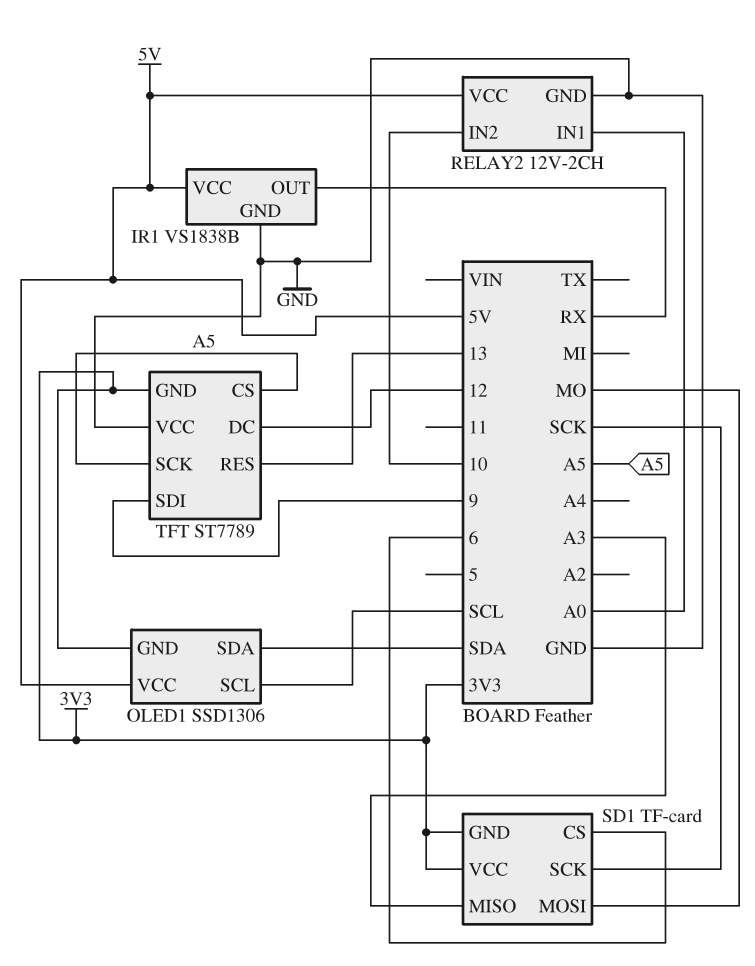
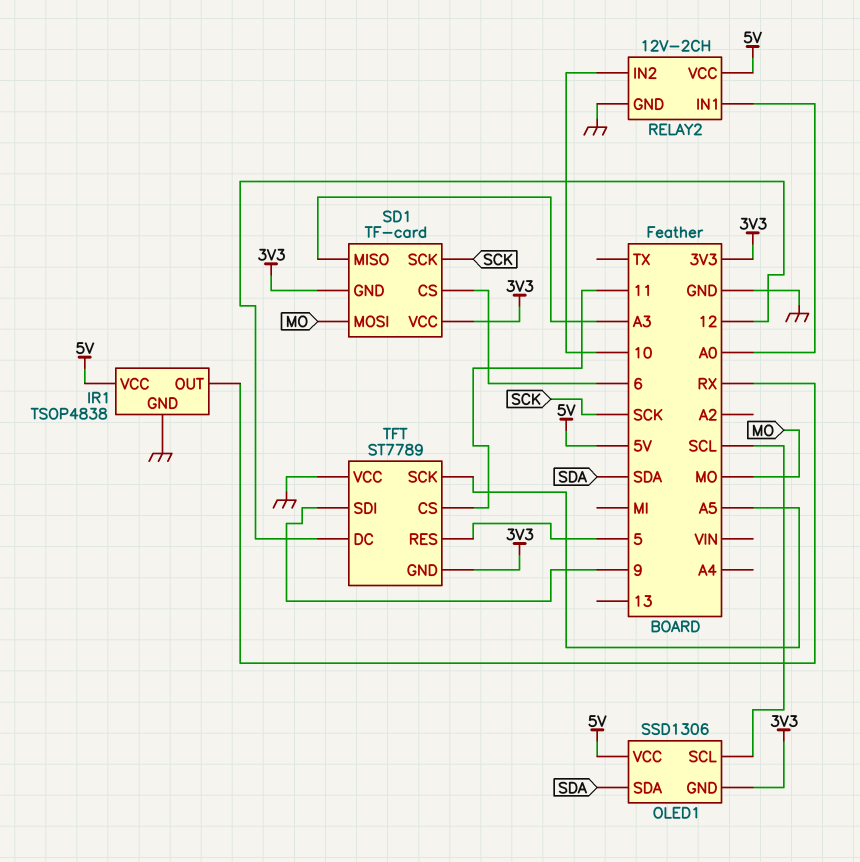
IR1: VS1838B -> TSOP4838
TFT pin CS: A5 -> 11
TFT pin RES: 13 -> 5

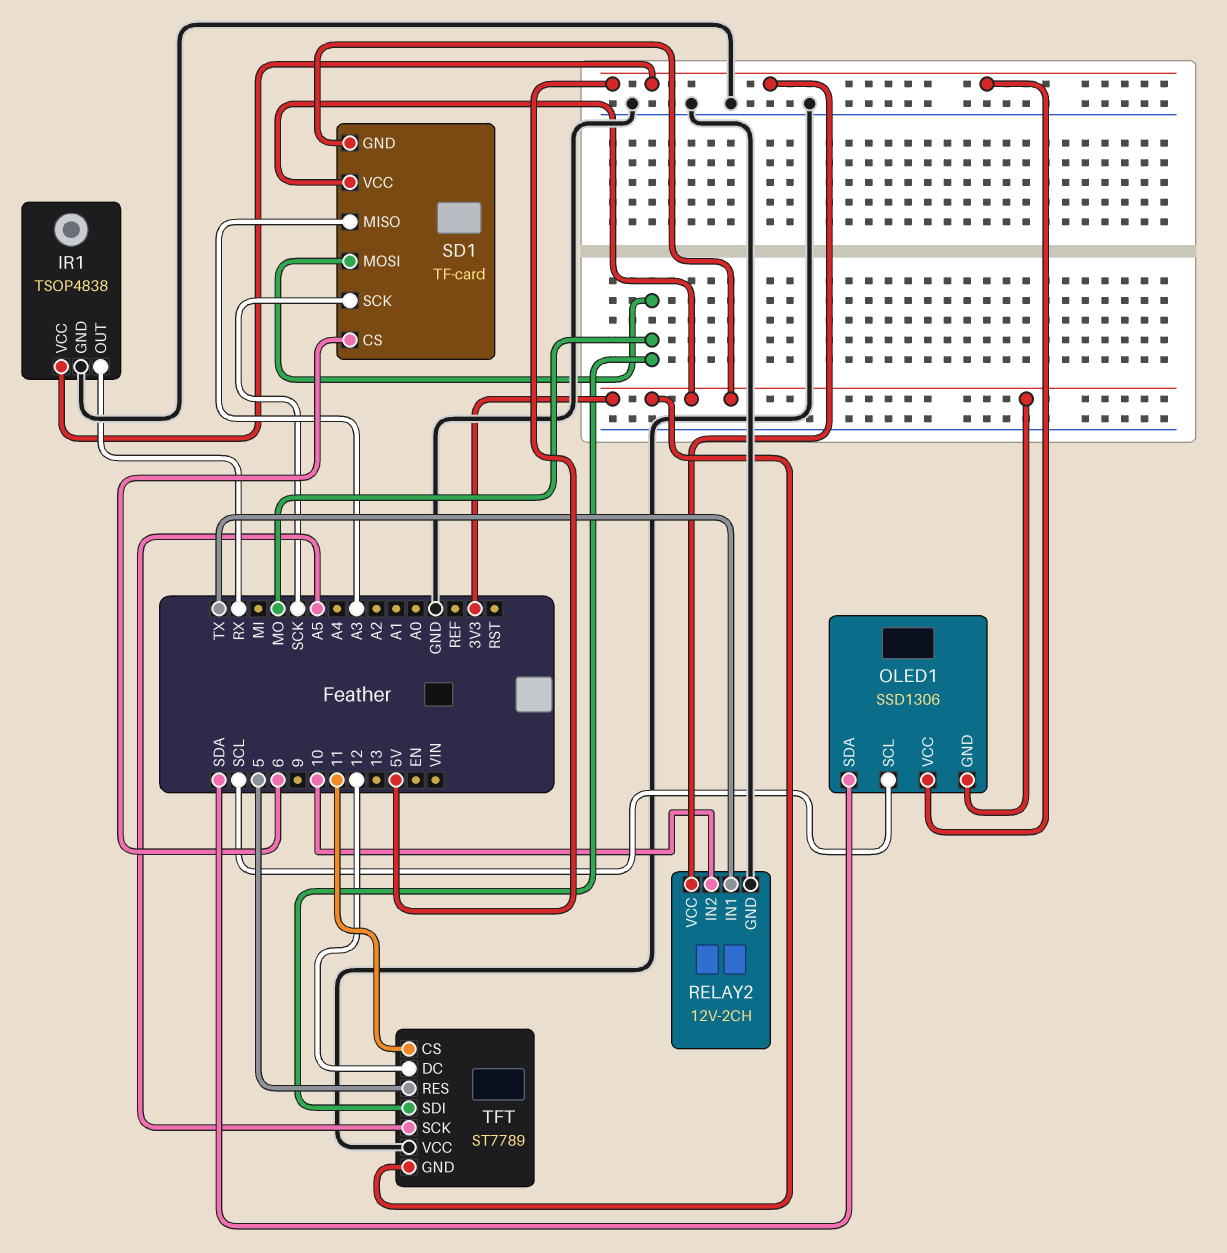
RELAY2 pin IN1: A0 -> TX
TFT pin SDI: 9 -> MO

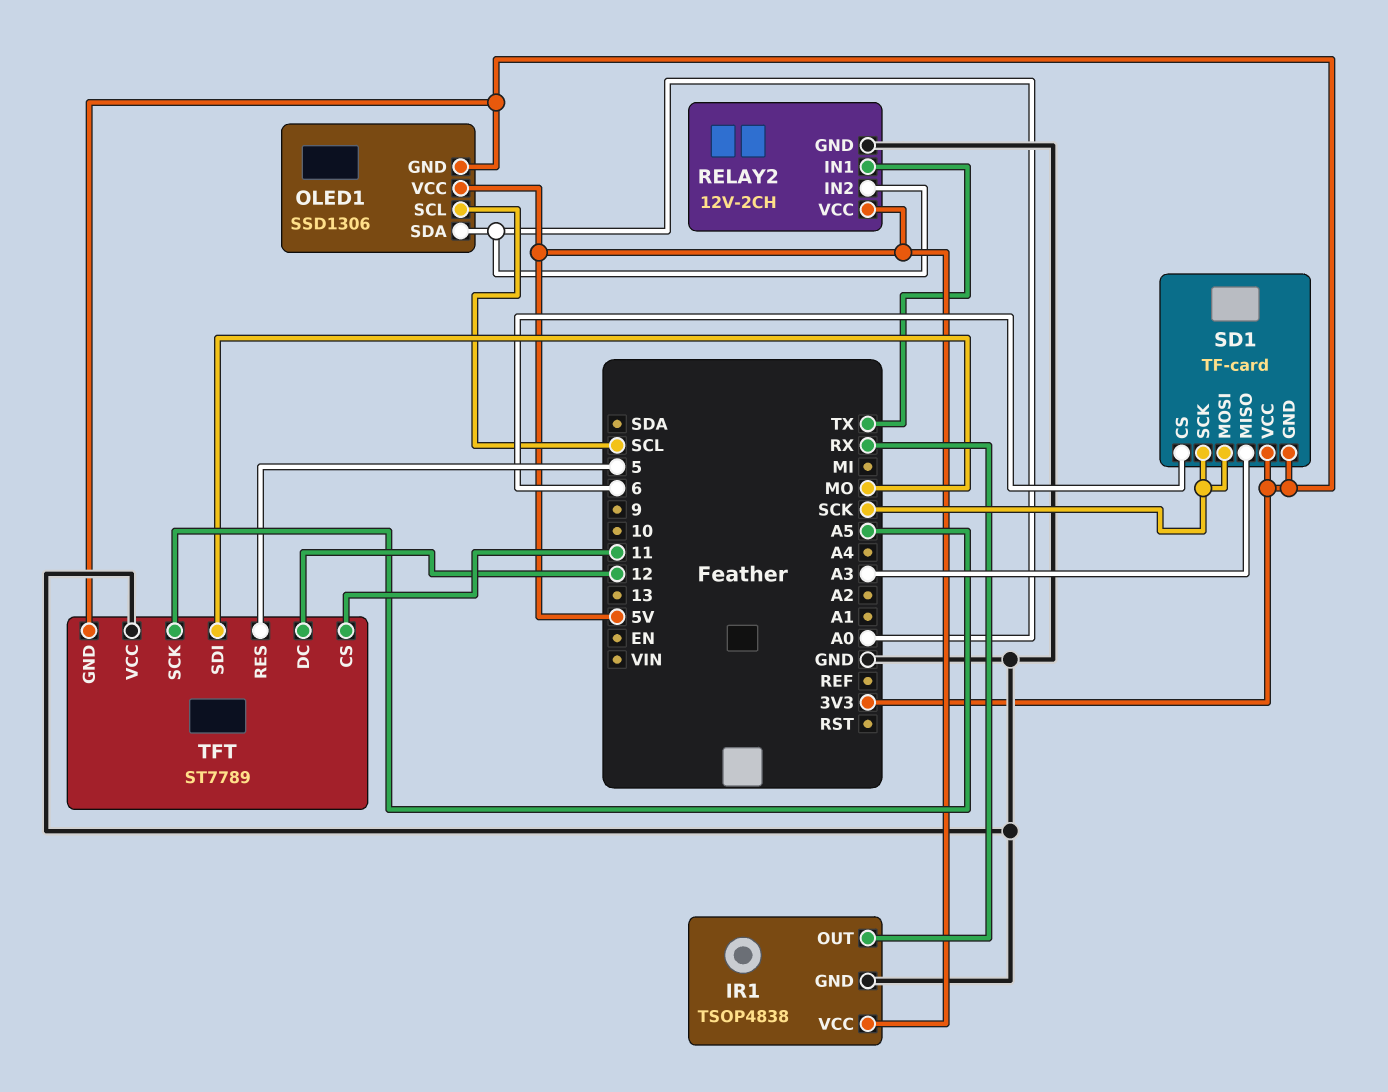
OLED1 pin SDA: SDA -> A0
RELAY2 pin IN2: 10 -> A0
SD1 pin MOSI: MO -> SCK

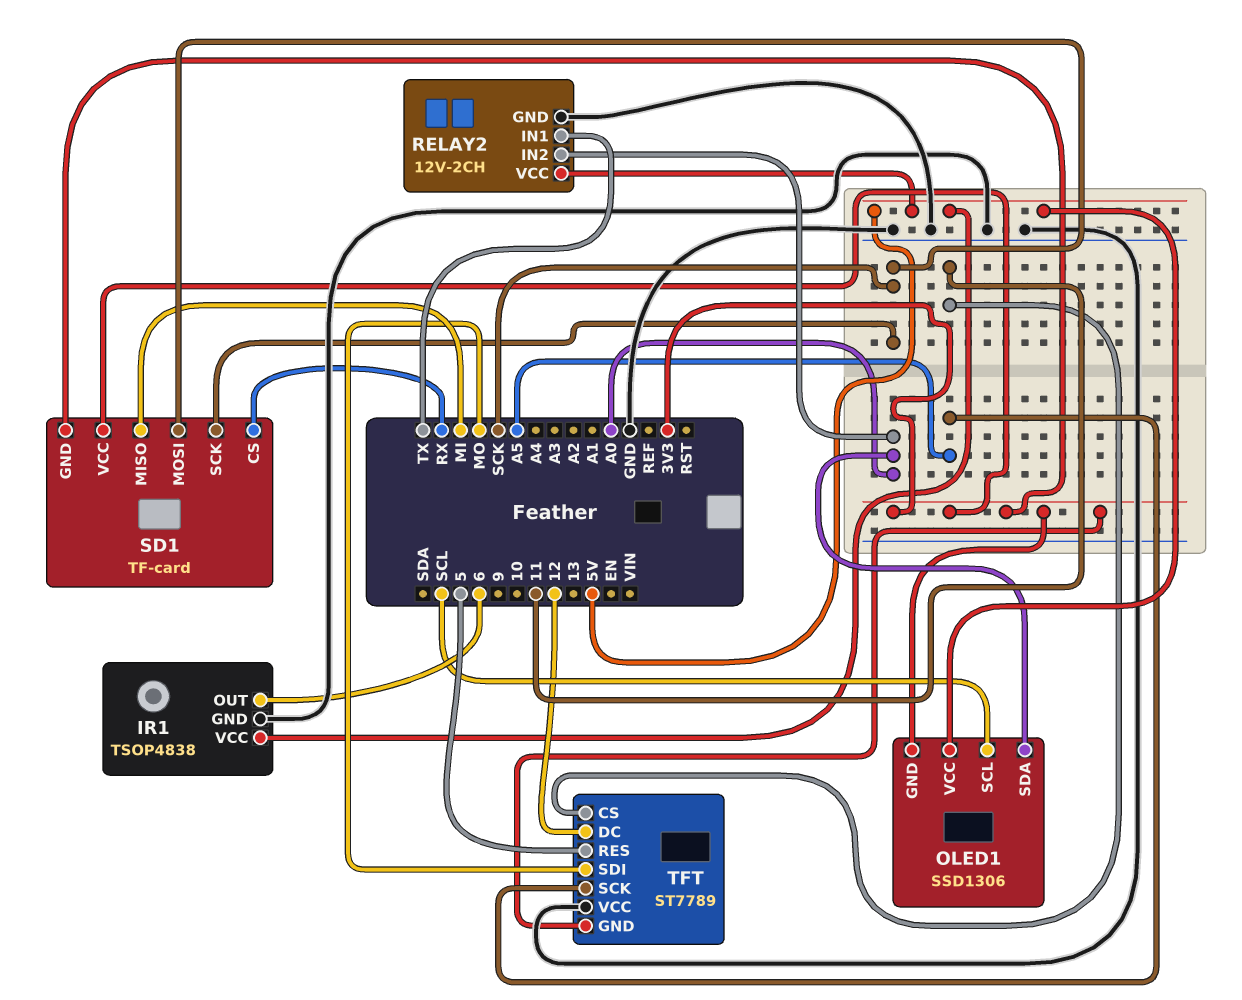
IR1 pin OUT: RX -> 6
SD1 pin CS: 6 -> RX
SD1 pin MISO: A3 -> MI

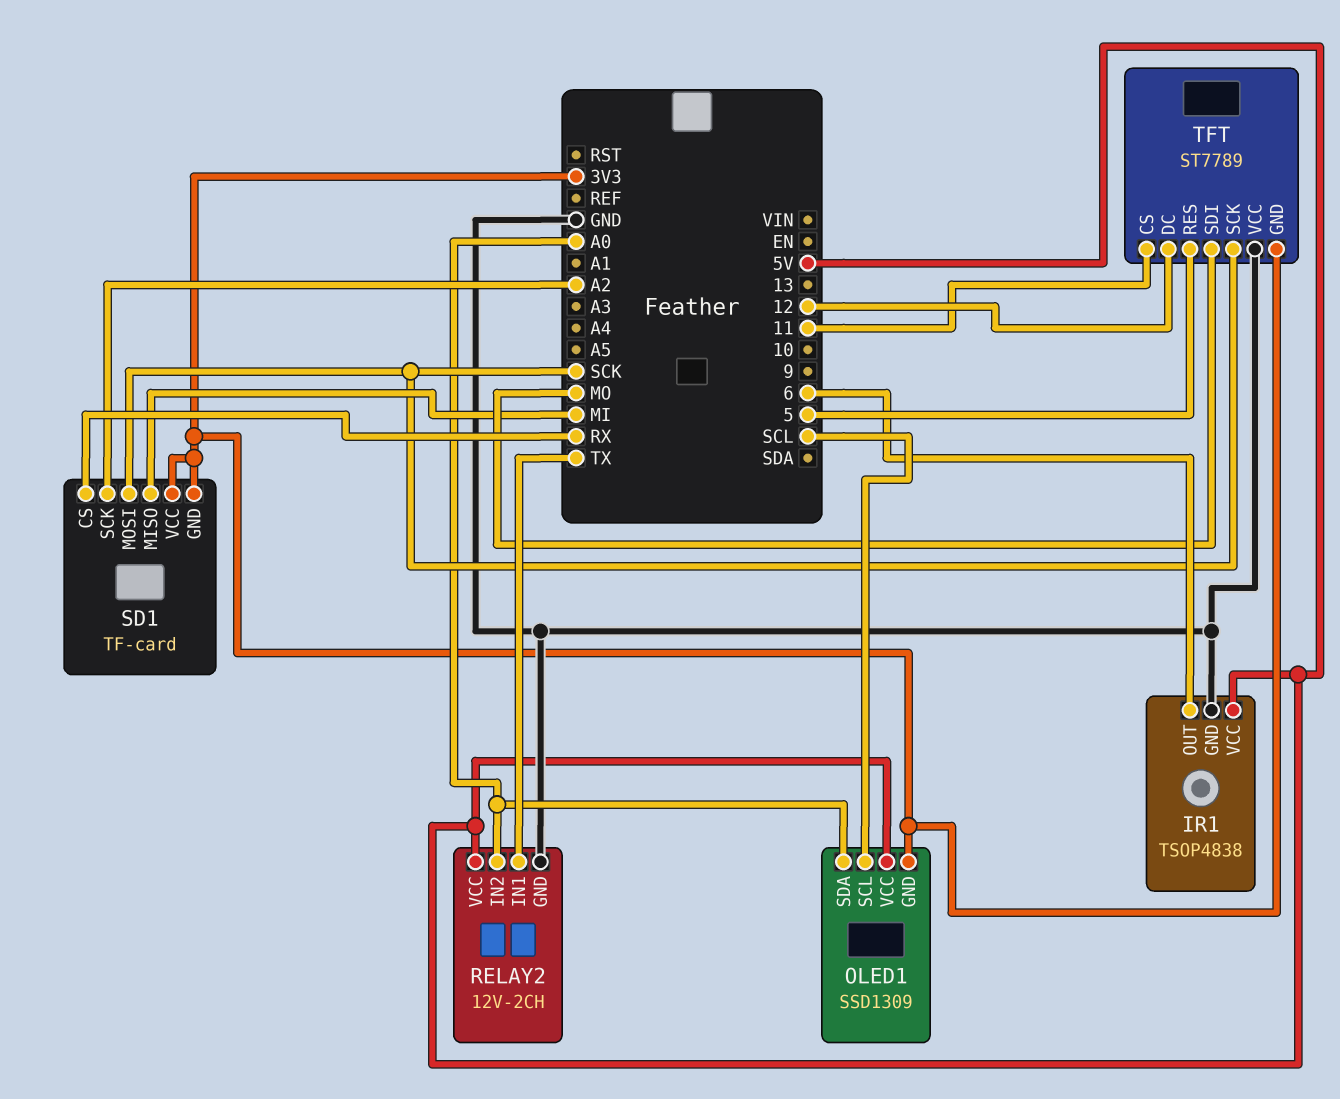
OLED1: SSD1306 -> SSD1309
SD1 pin SCK: SCK -> A2
TFT pin SCK: A5 -> SCK

